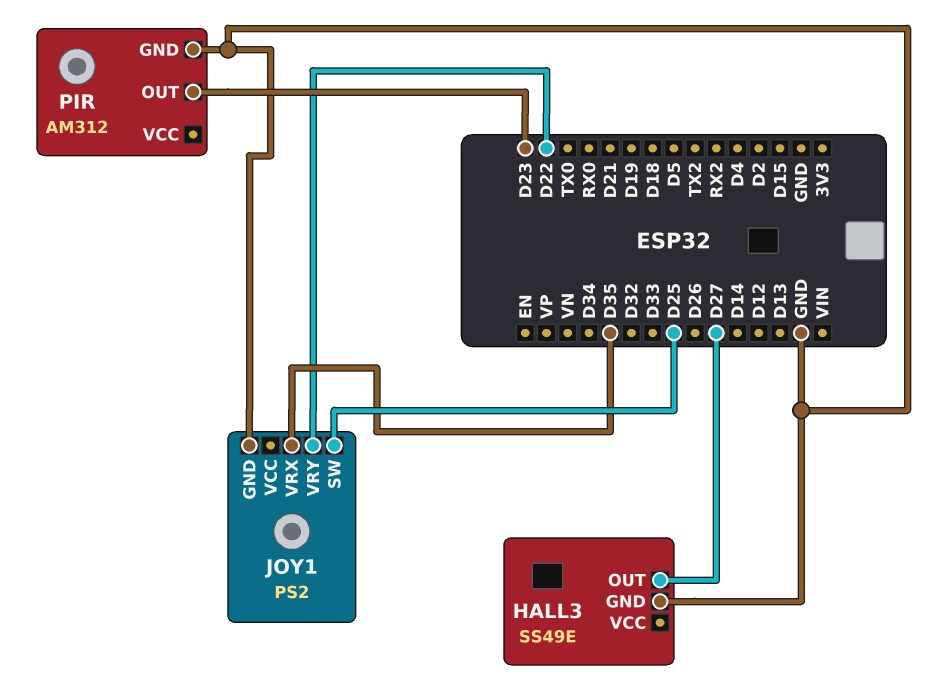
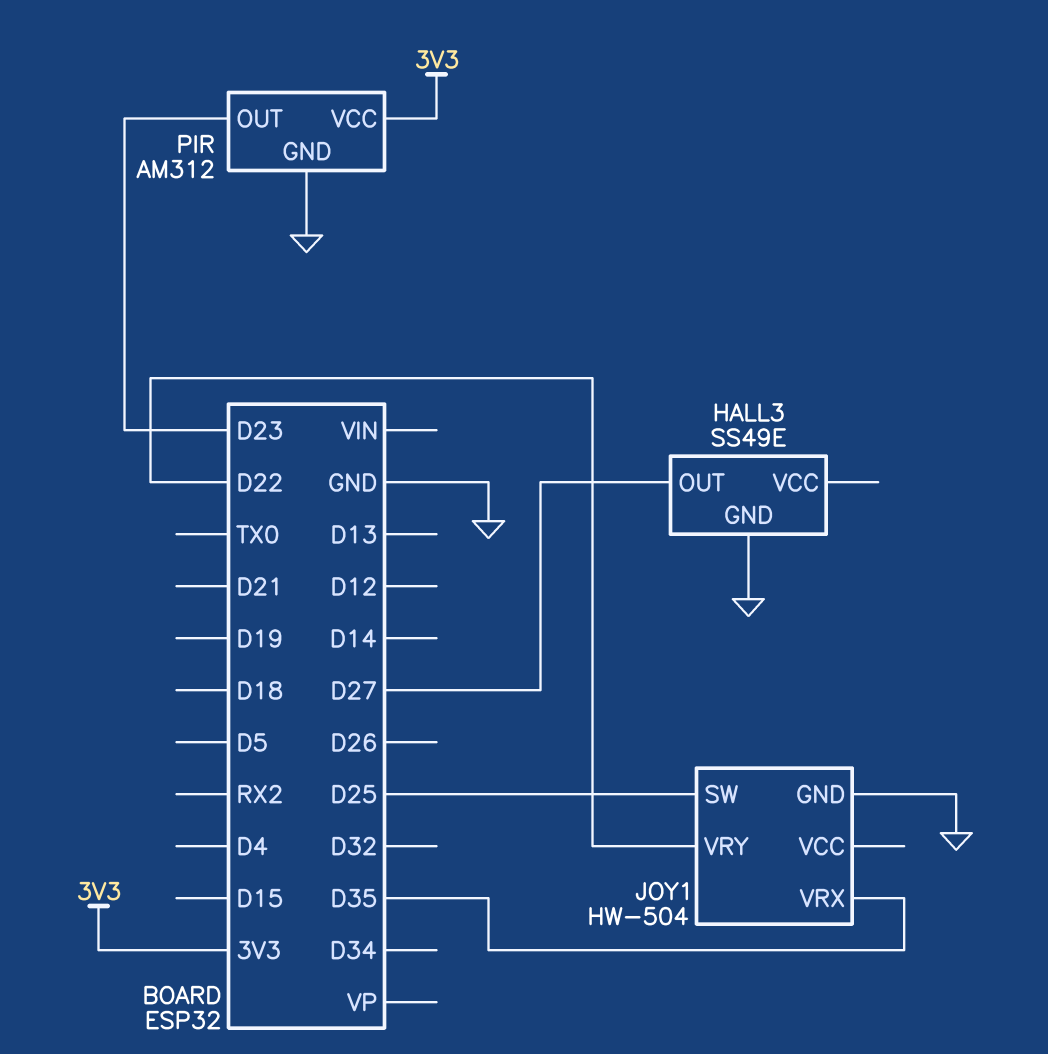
JOY1: PS2 -> HW-504
PIR pin VCC: none -> 3V3

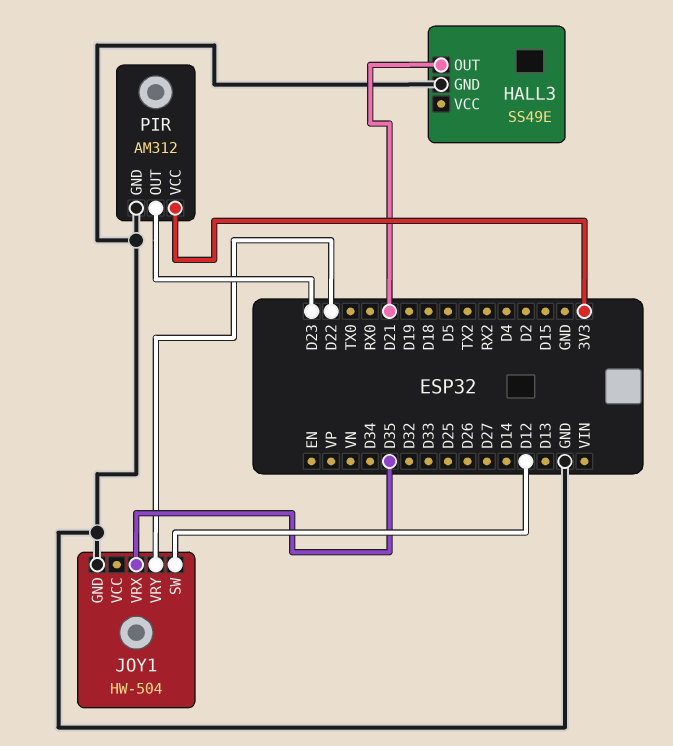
HALL3 pin OUT: D27 -> D21
JOY1 pin SW: D25 -> D12

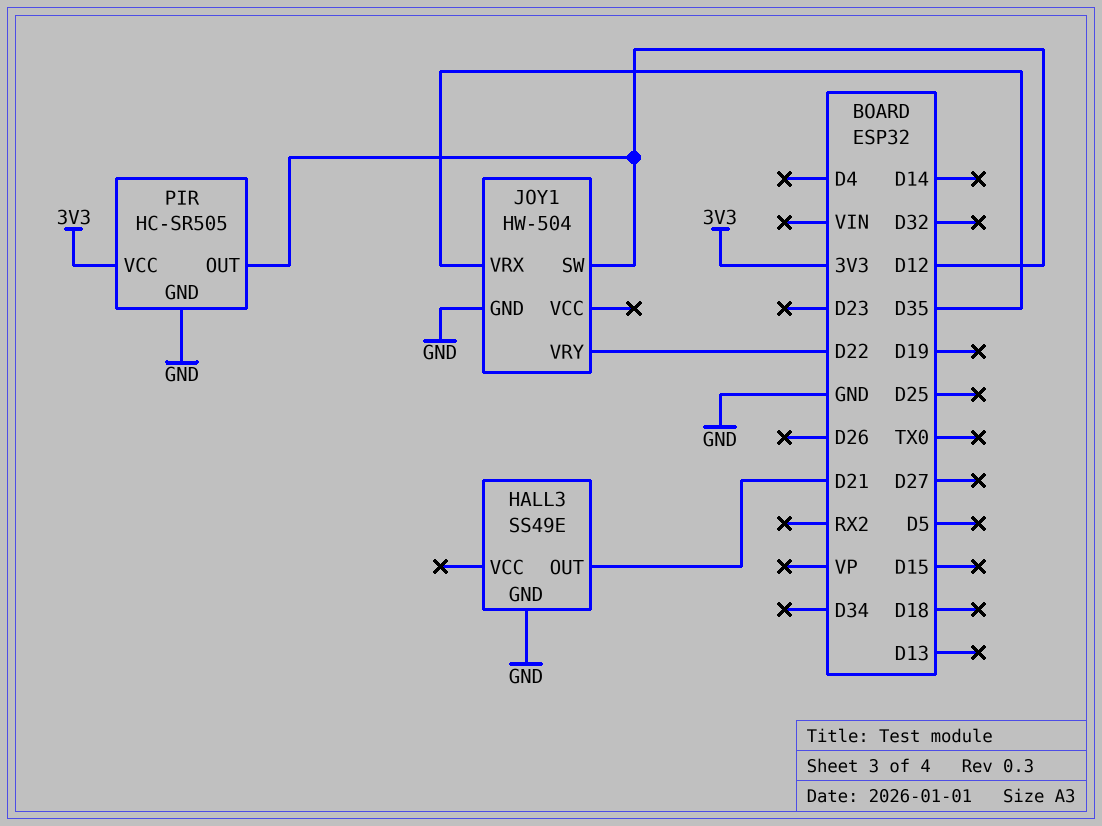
PIR: AM312 -> HC-SR505
PIR pin OUT: D23 -> D12

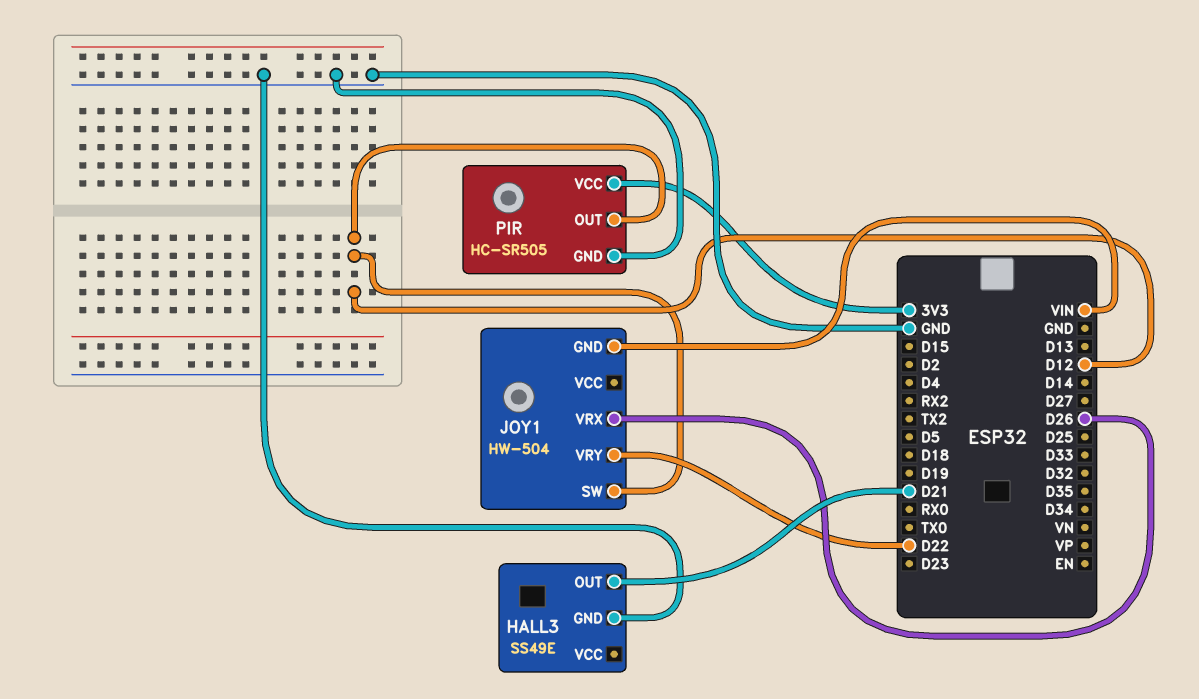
JOY1 pin GND: GND -> VIN
JOY1 pin VRX: D35 -> D26

